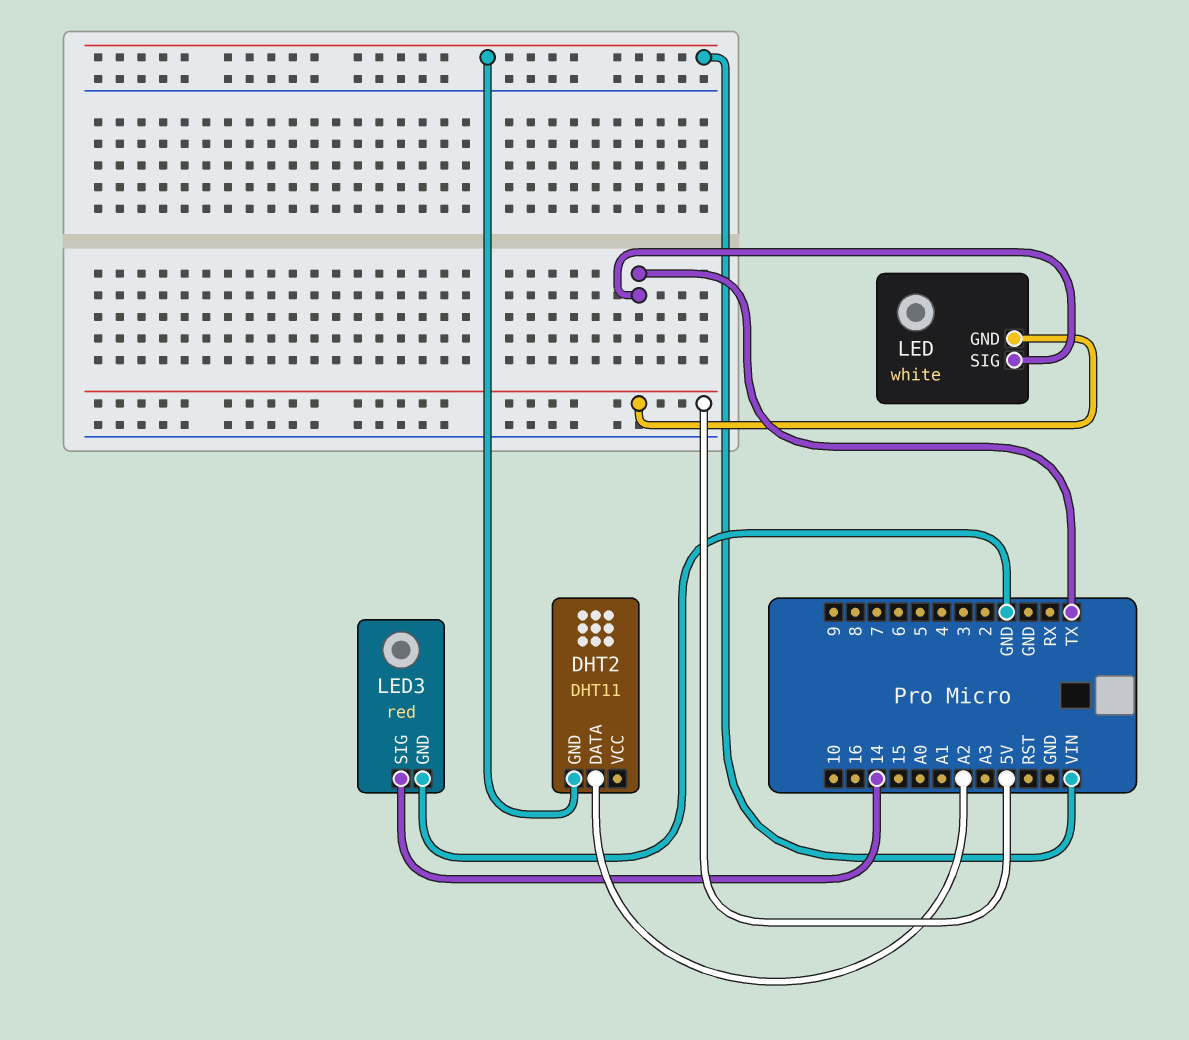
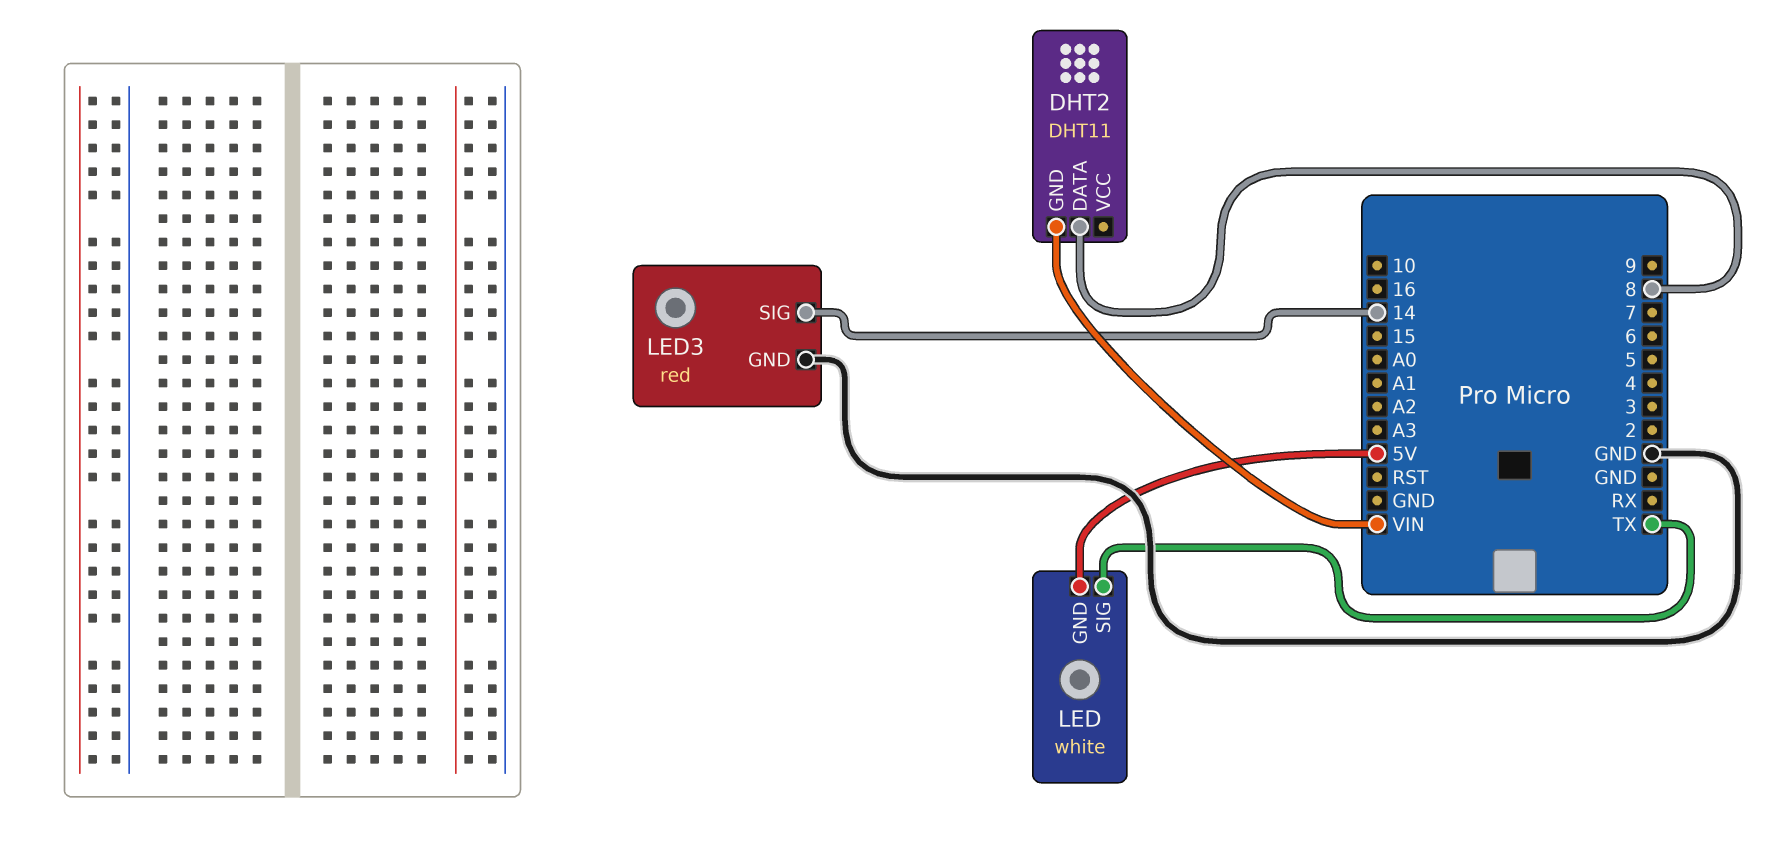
DHT2 pin DATA: A2 -> 8

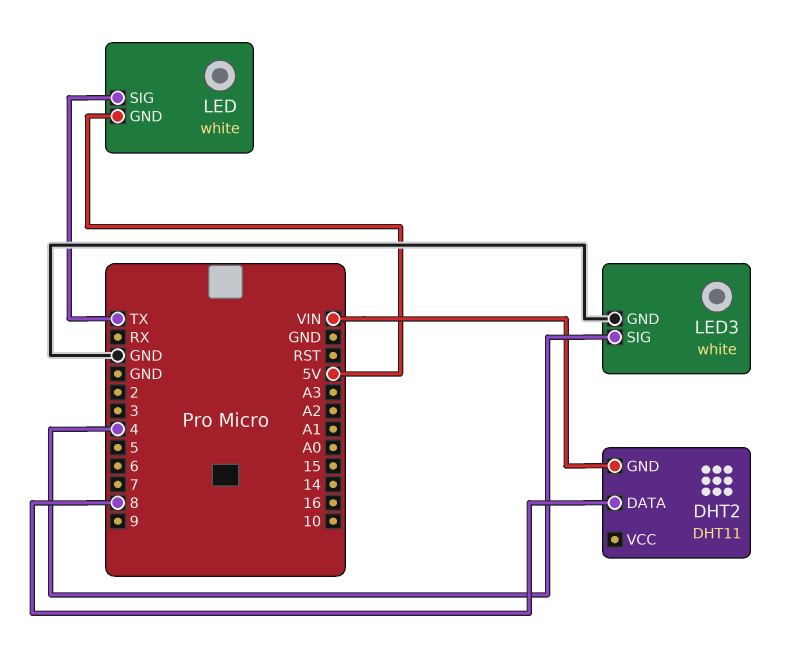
LED3: red -> white
LED3 pin SIG: 14 -> 4

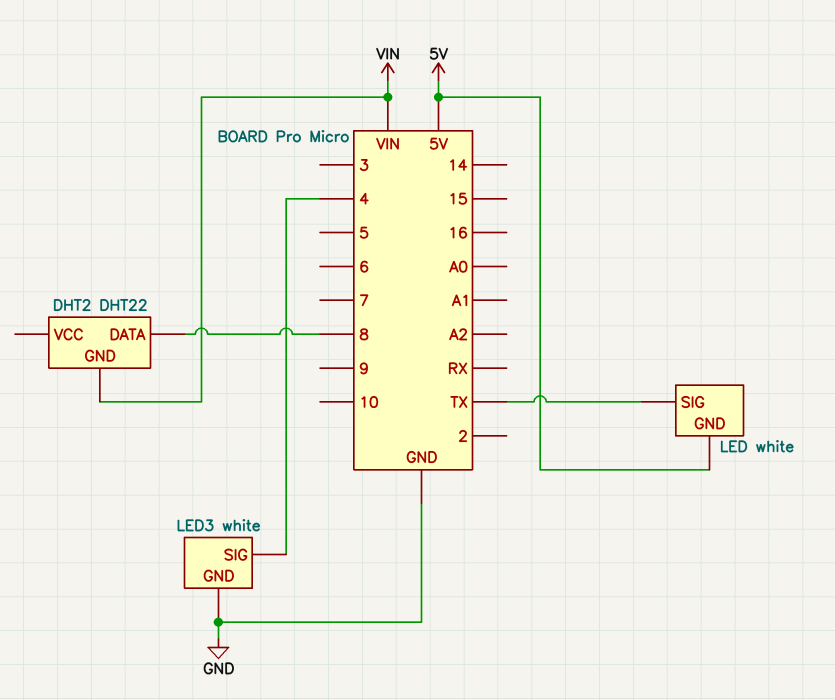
DHT2: DHT11 -> DHT22

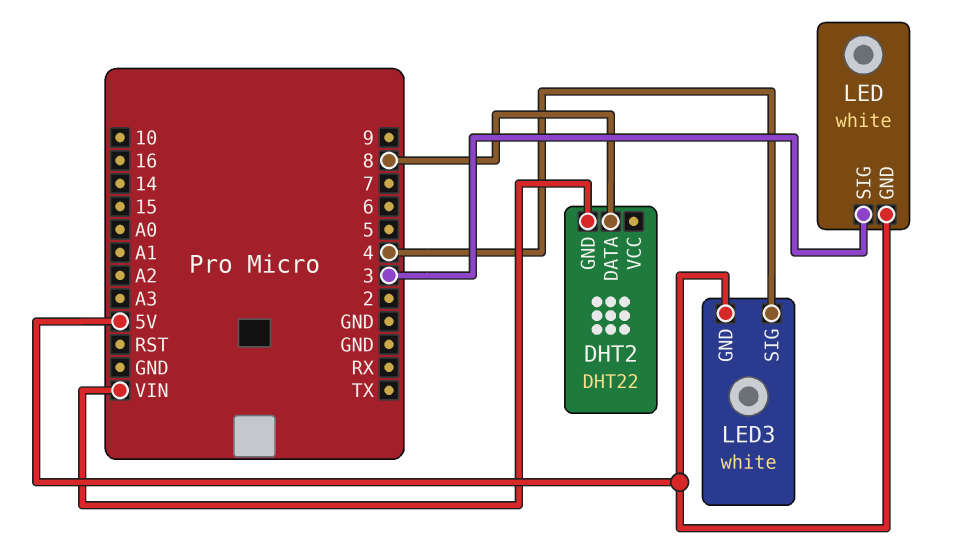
LED pin SIG: TX -> 3
LED3 pin GND: GND -> 5V

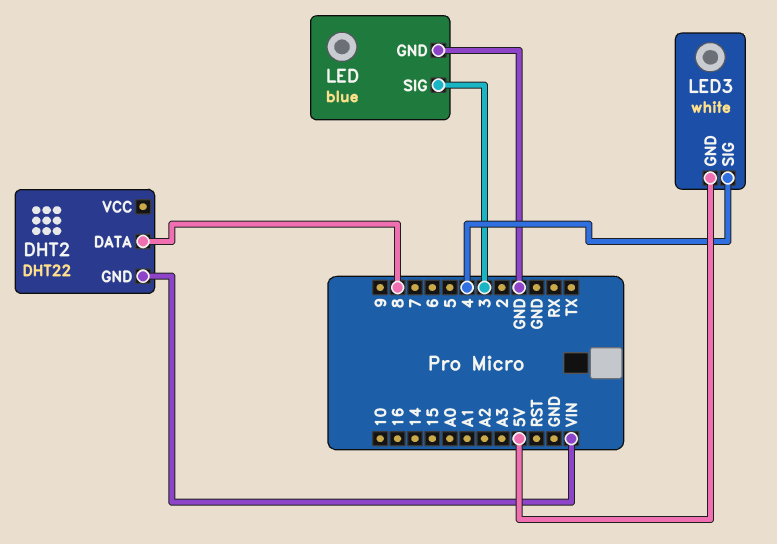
LED: white -> blue
LED pin GND: 5V -> GND

